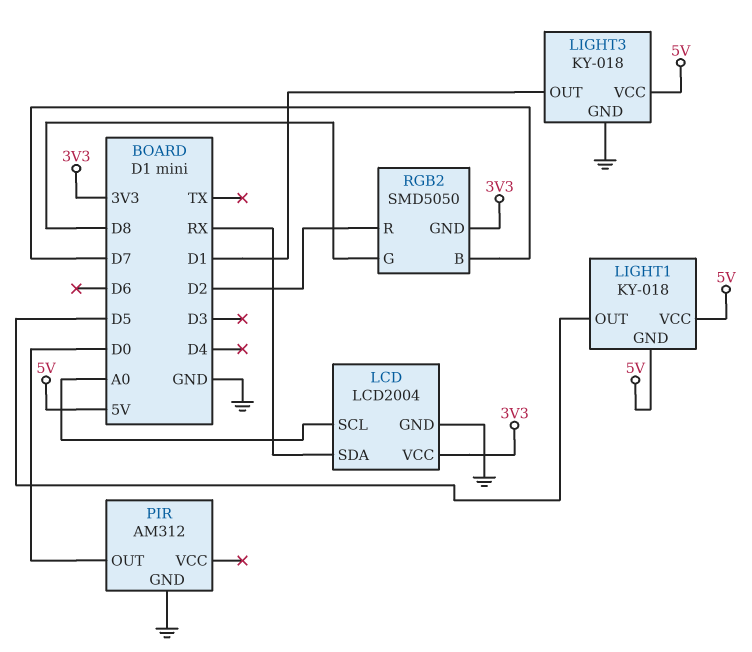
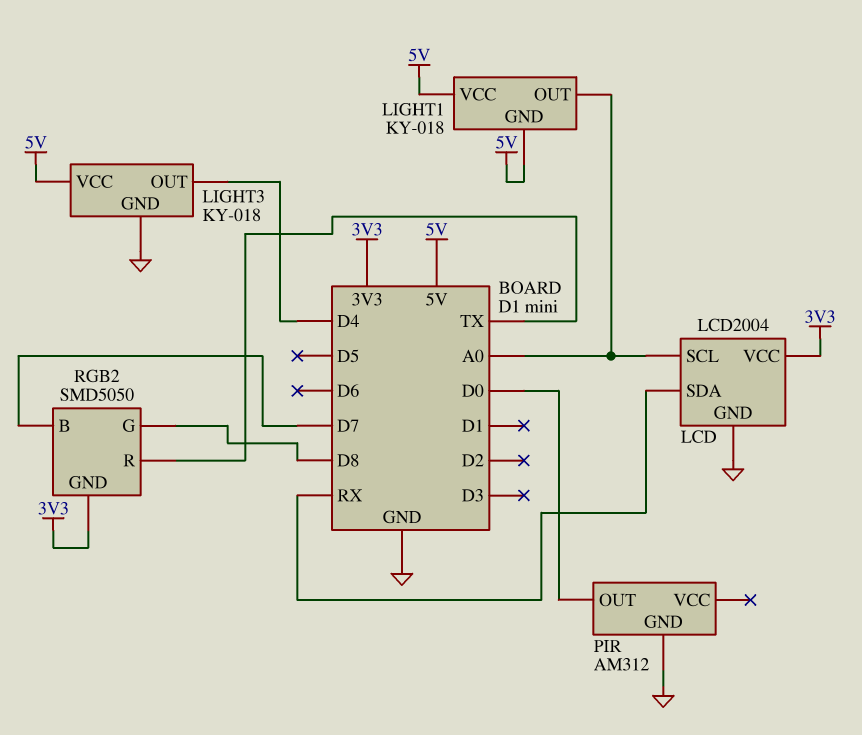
LIGHT1 pin OUT: D5 -> A0
LIGHT3 pin OUT: D1 -> D4
RGB2 pin R: D2 -> TX

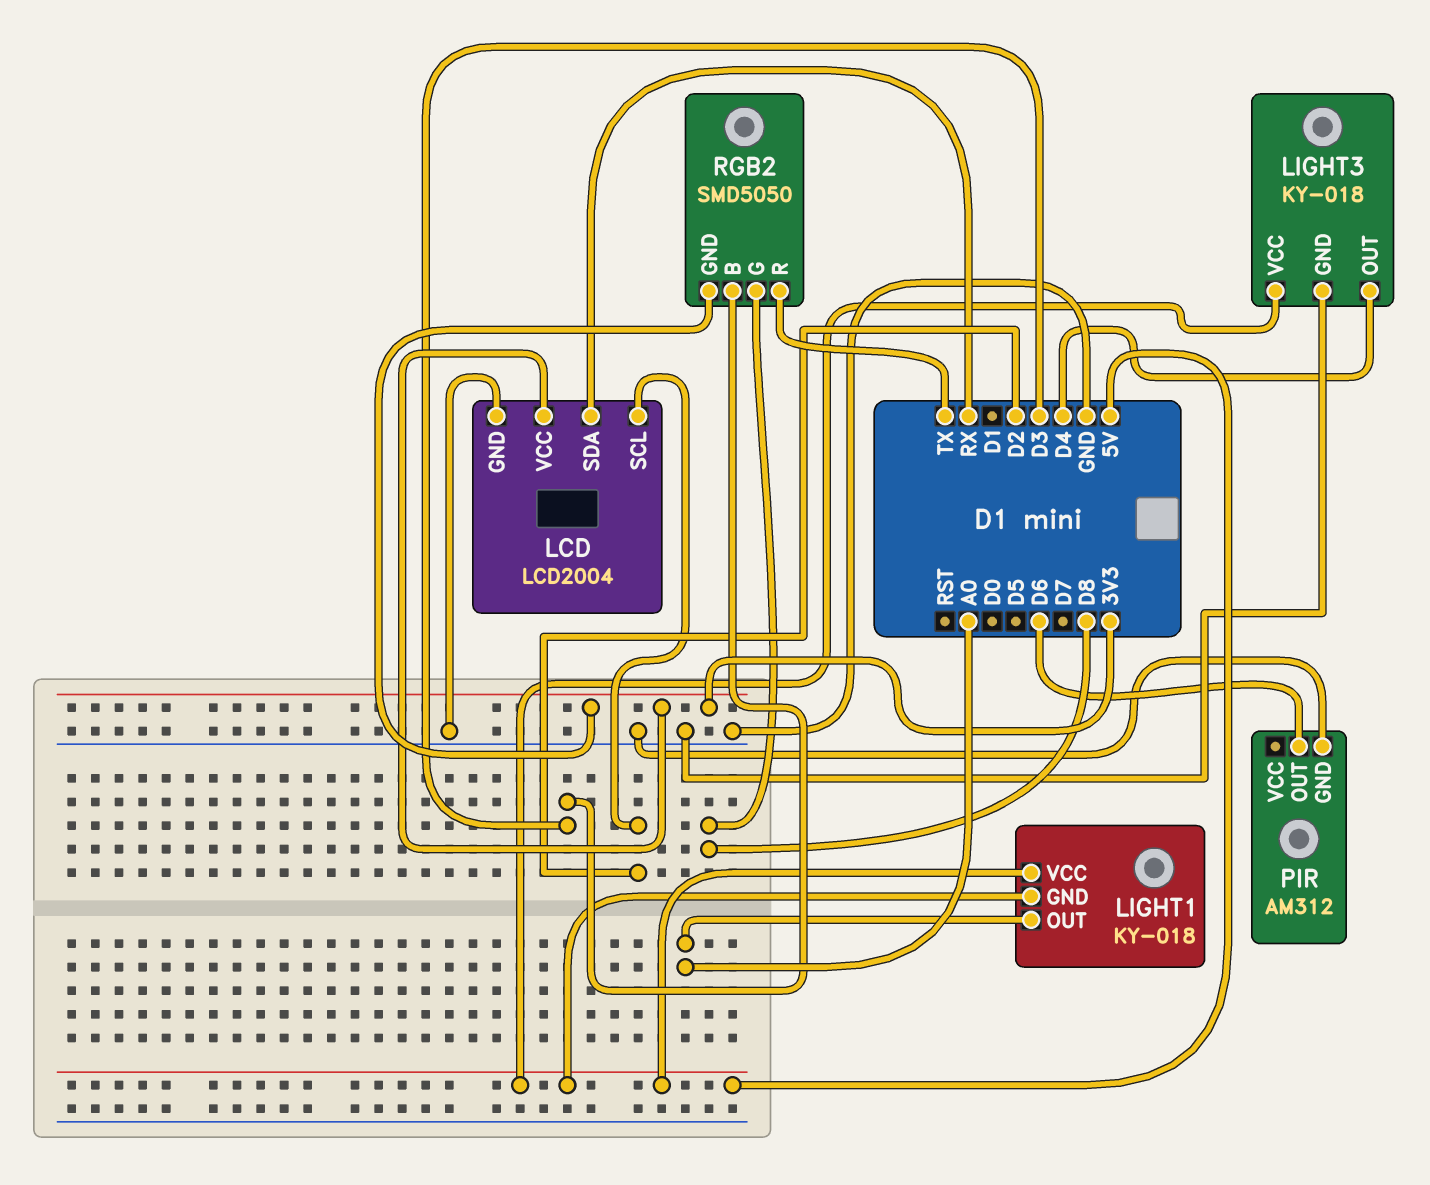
LCD pin SCL: A0 -> D2
PIR pin OUT: D0 -> D6
RGB2 pin B: D7 -> D3

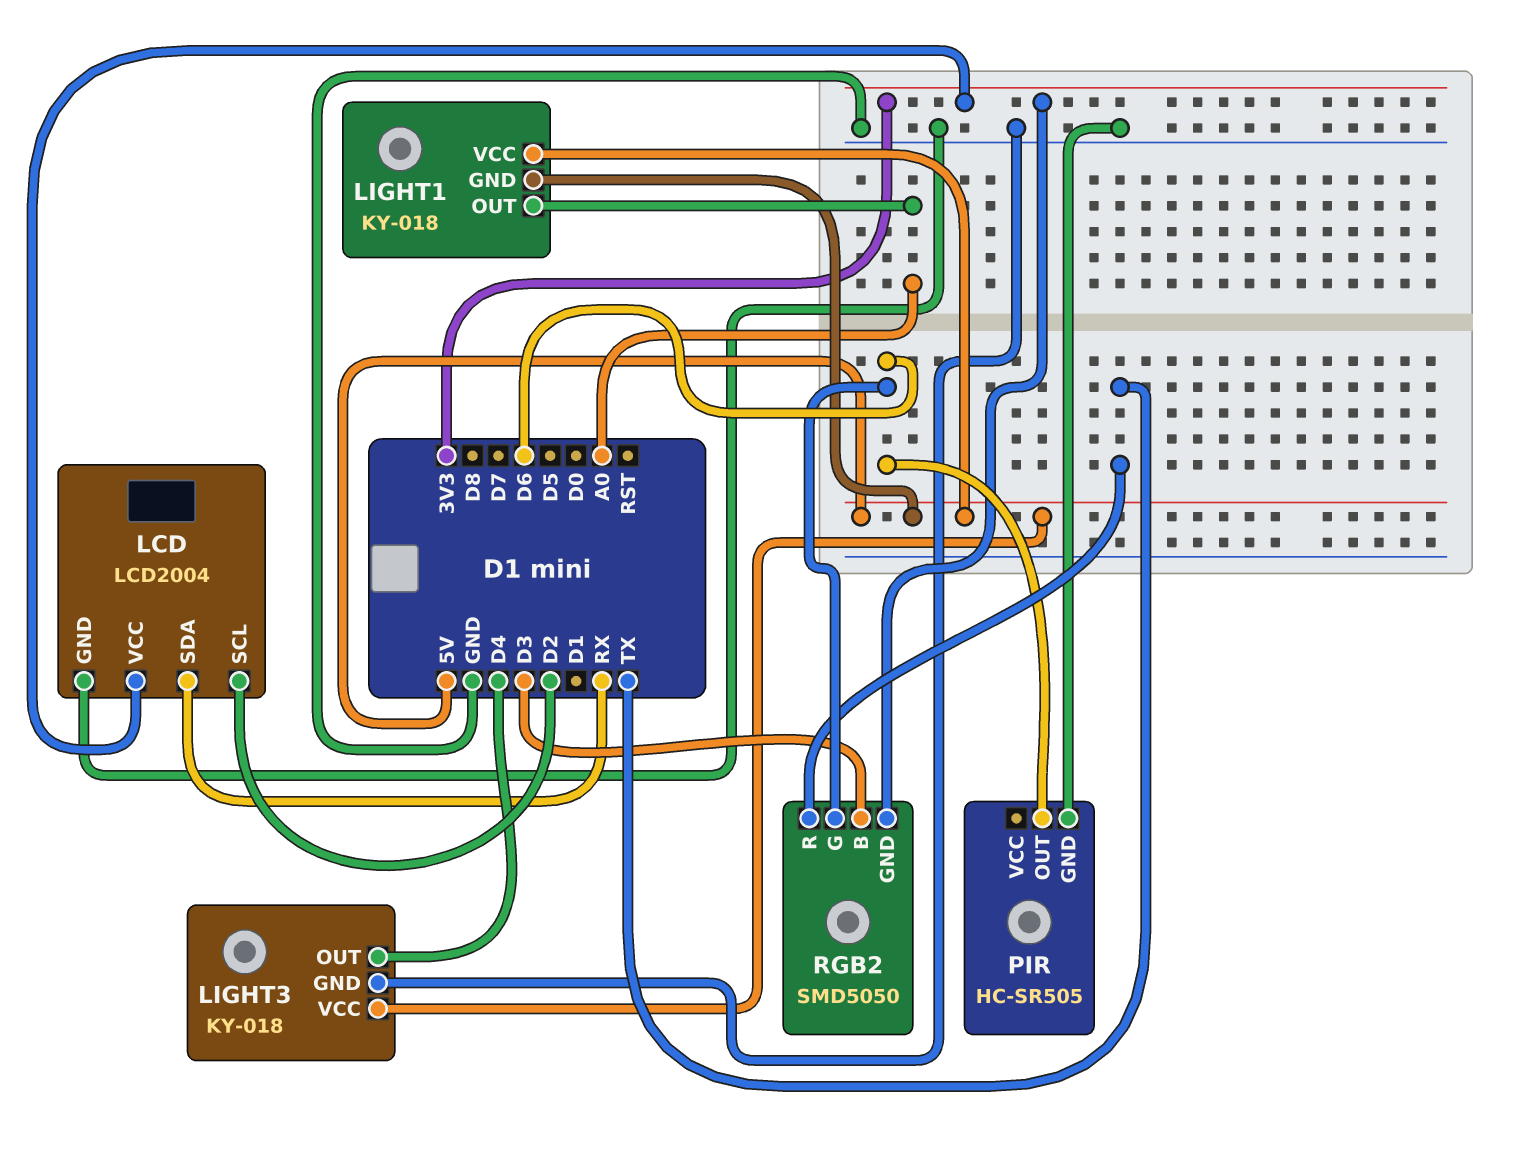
PIR: AM312 -> HC-SR505
RGB2 pin G: D8 -> D6

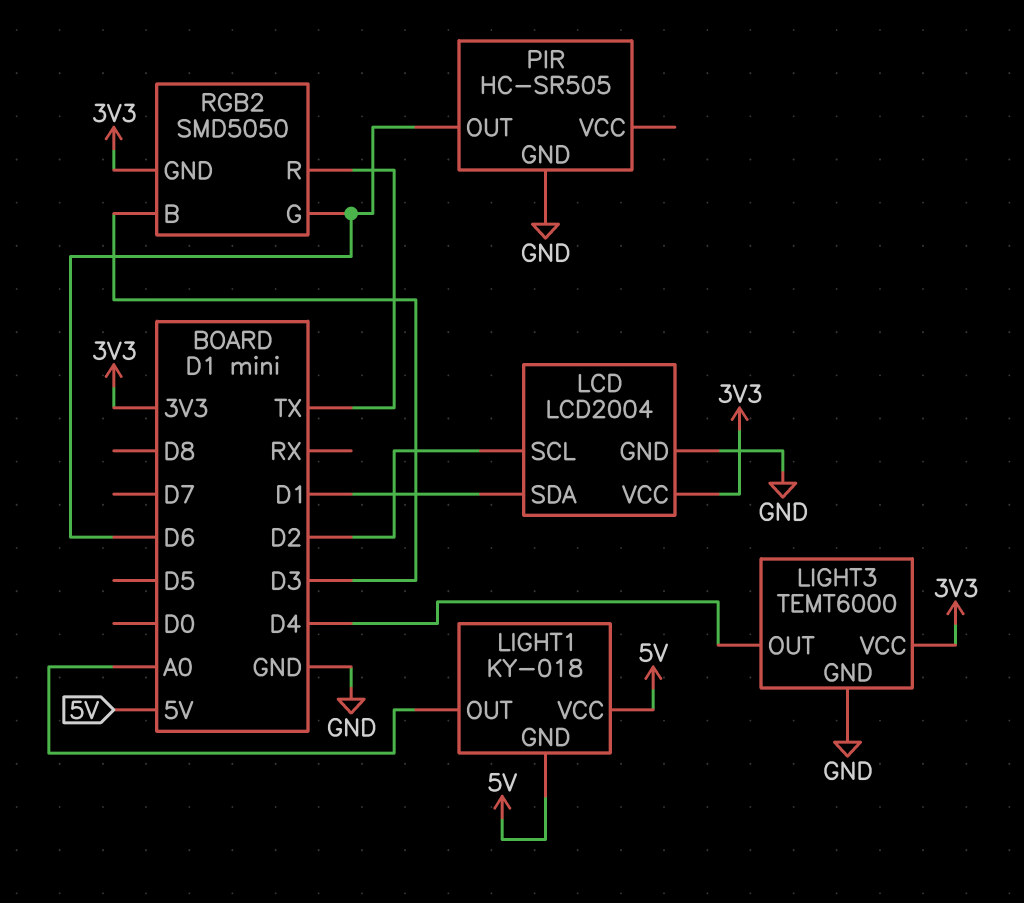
LCD pin SDA: RX -> D1
LIGHT3: KY-018 -> TEMT6000
LIGHT3 pin VCC: 5V -> 3V3

